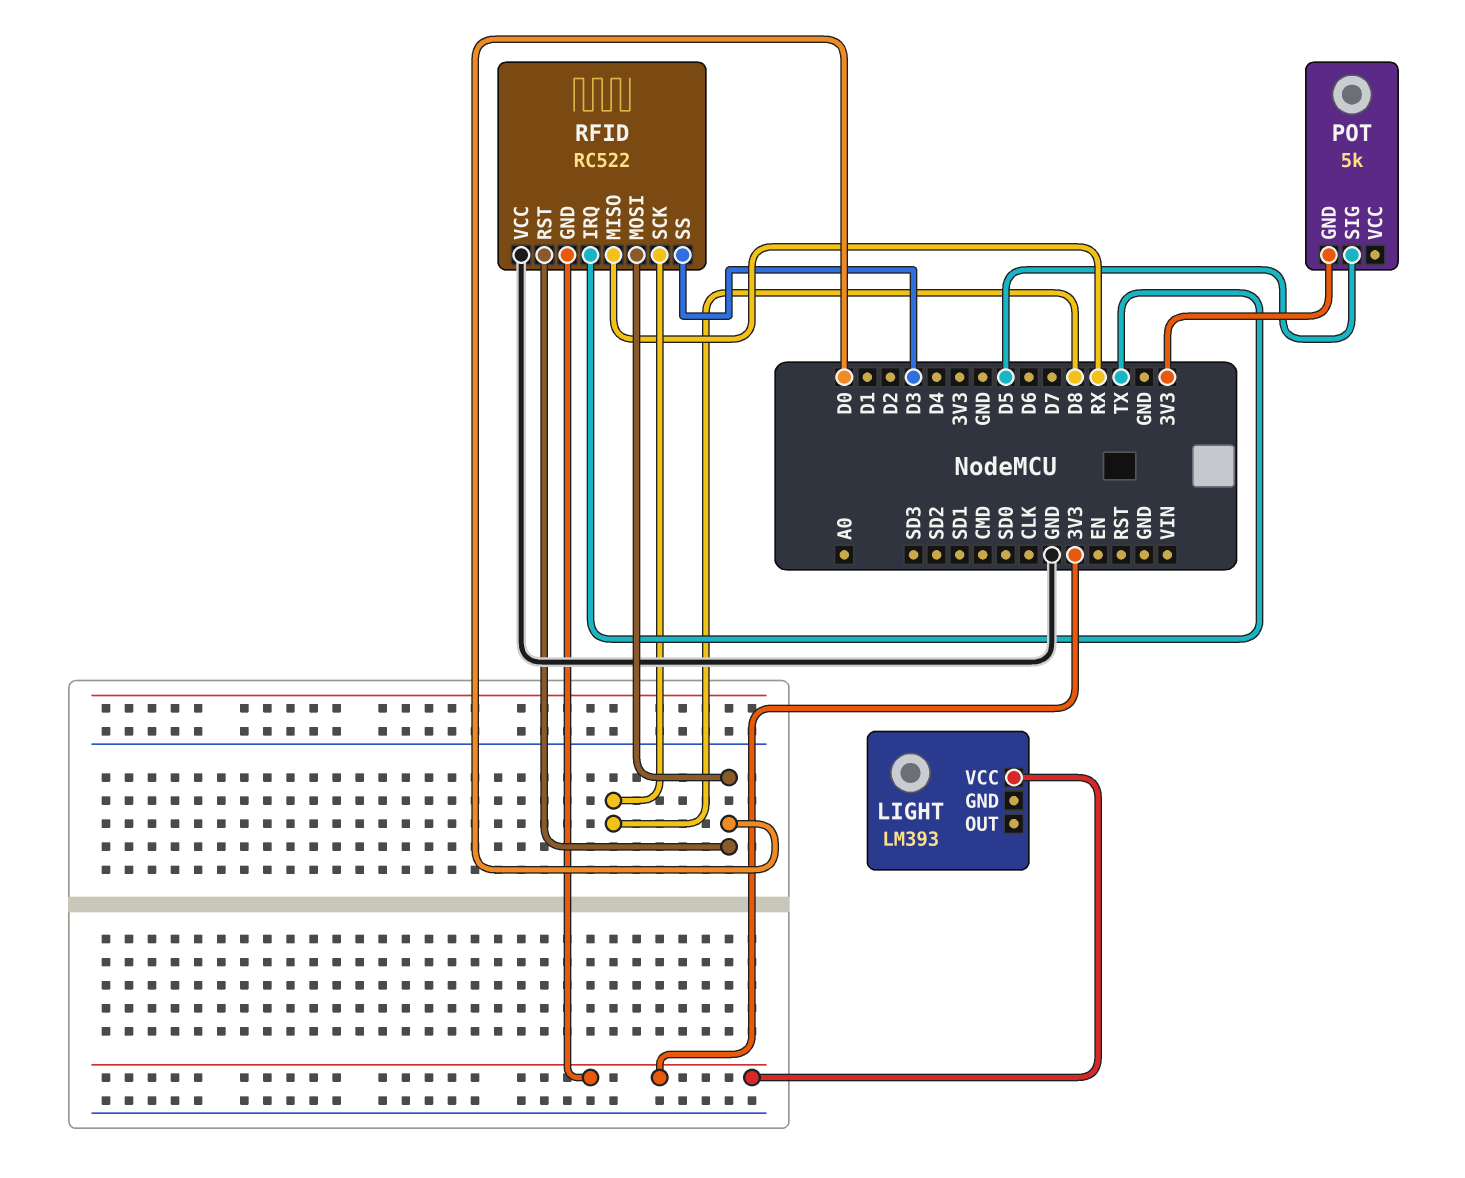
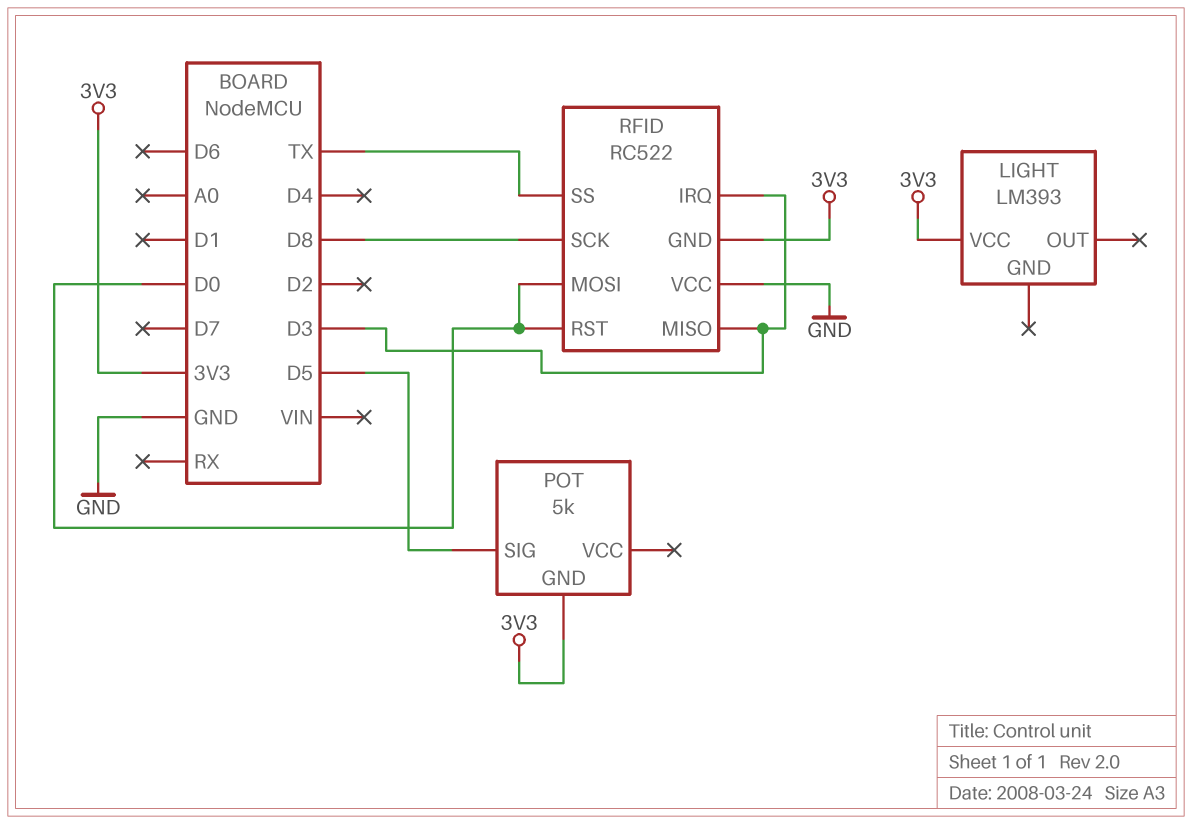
RFID pin IRQ: TX -> D3
RFID pin MISO: RX -> D3
RFID pin SS: D3 -> TX

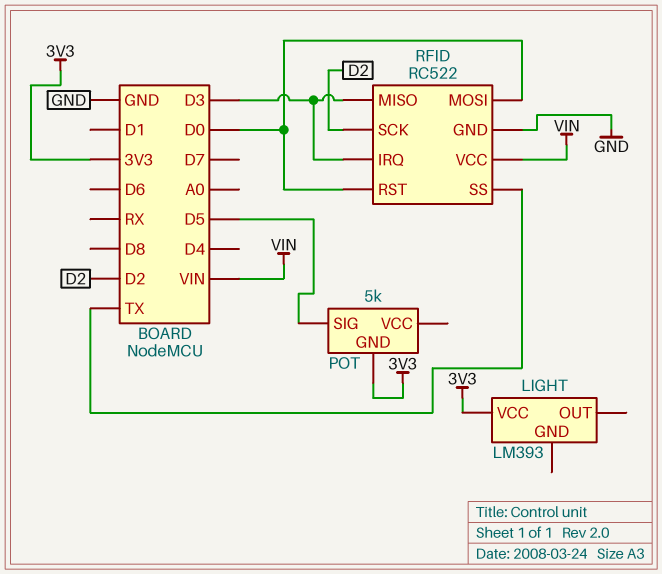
RFID pin GND: 3V3 -> GND
RFID pin SCK: D8 -> D2
RFID pin VCC: GND -> VIN

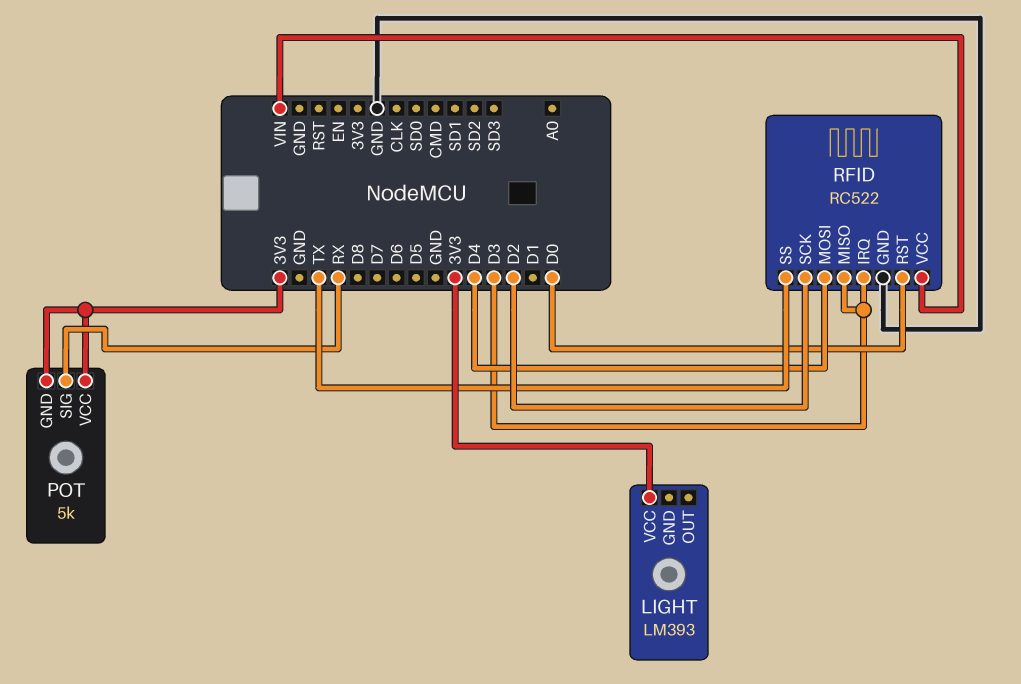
POT pin SIG: D5 -> RX
POT pin VCC: none -> 3V3
RFID pin MOSI: D0 -> D4

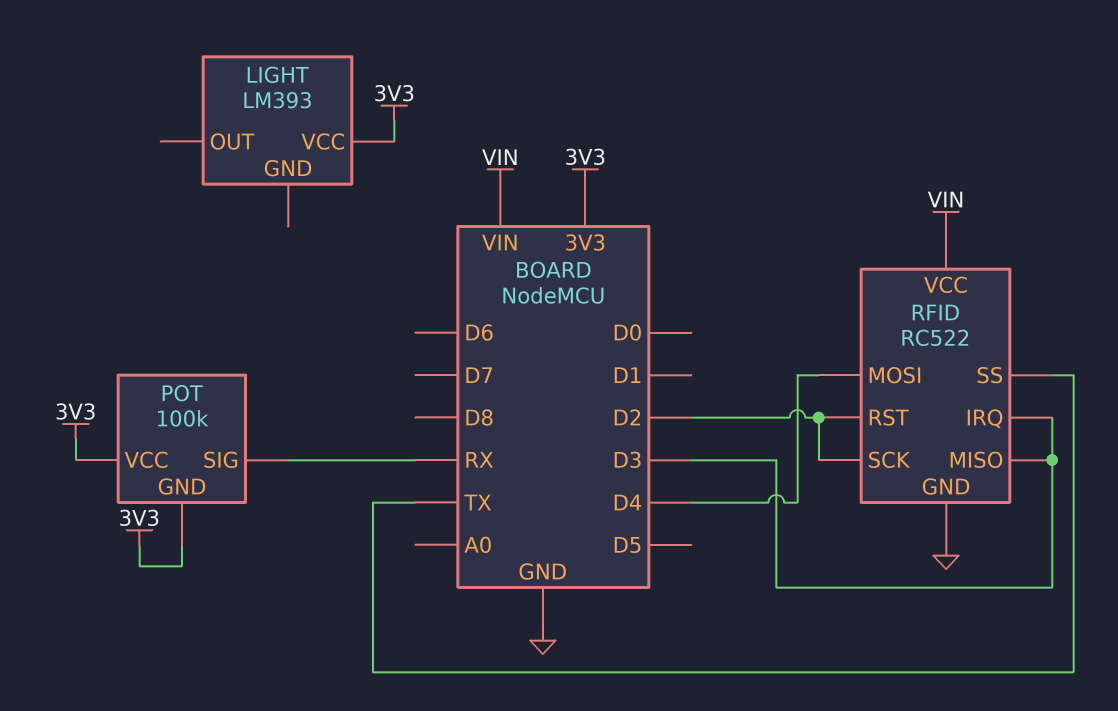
POT: 5k -> 100k
RFID pin RST: D0 -> D2

